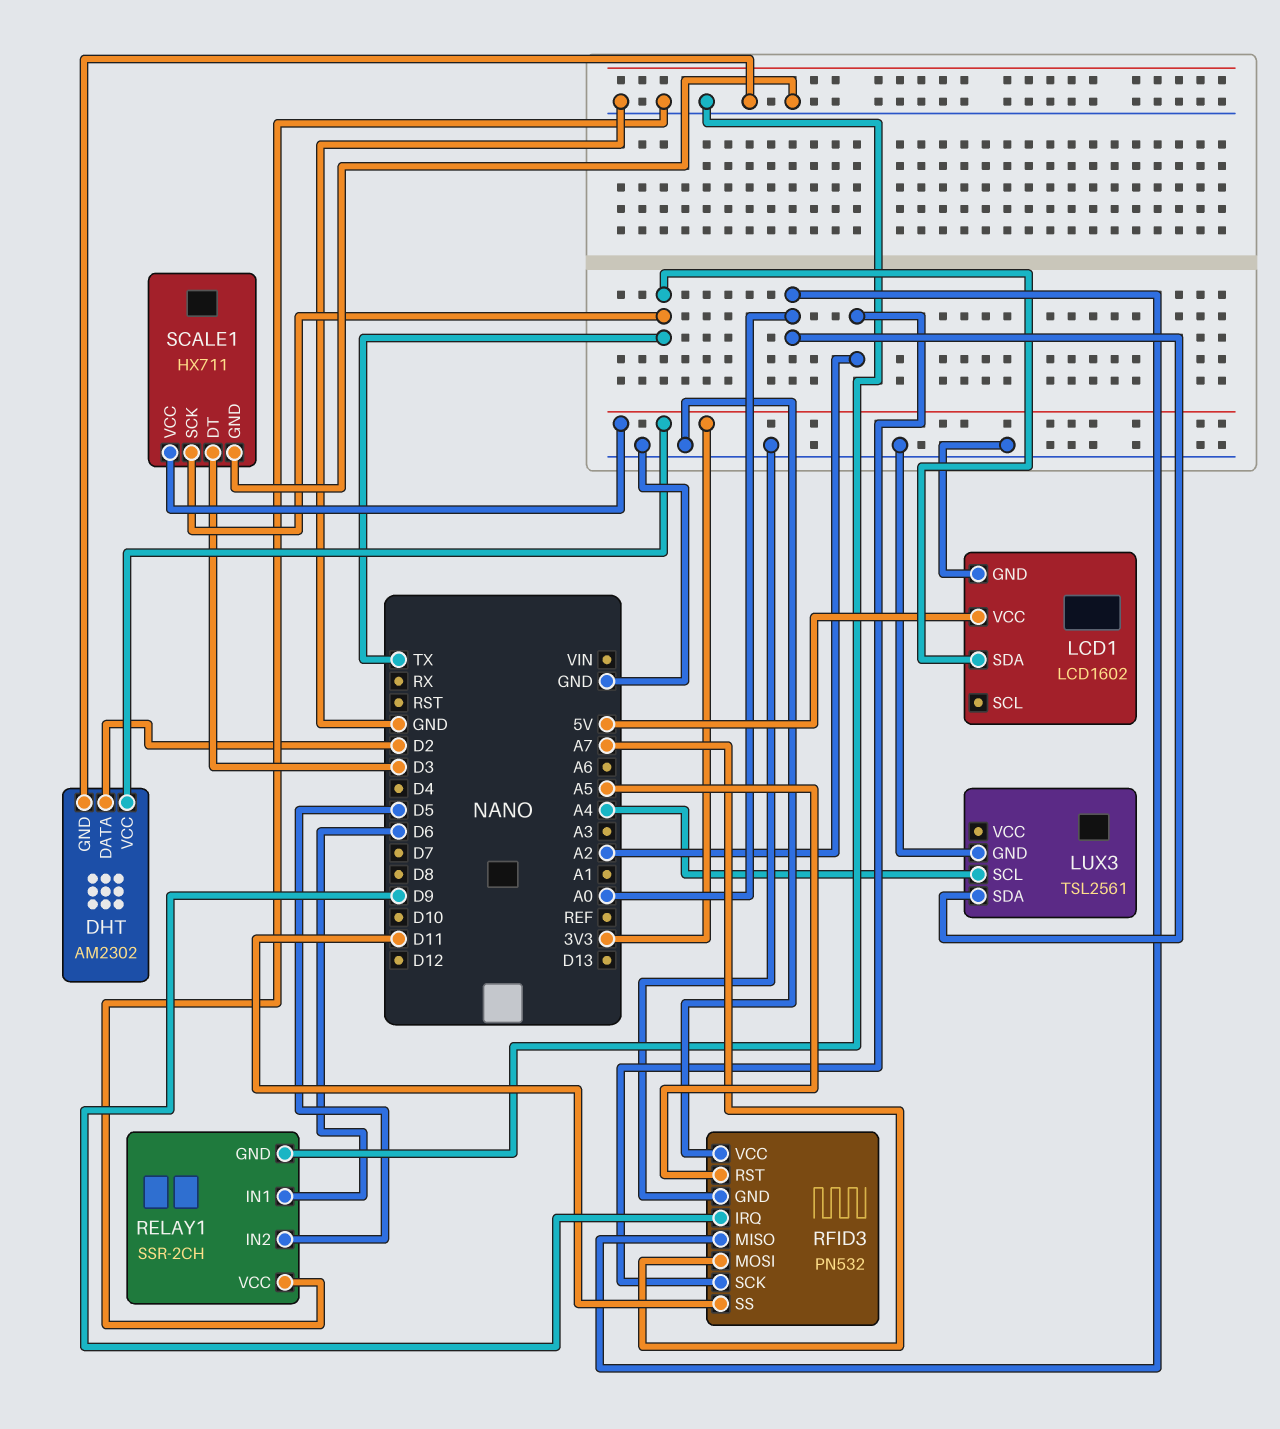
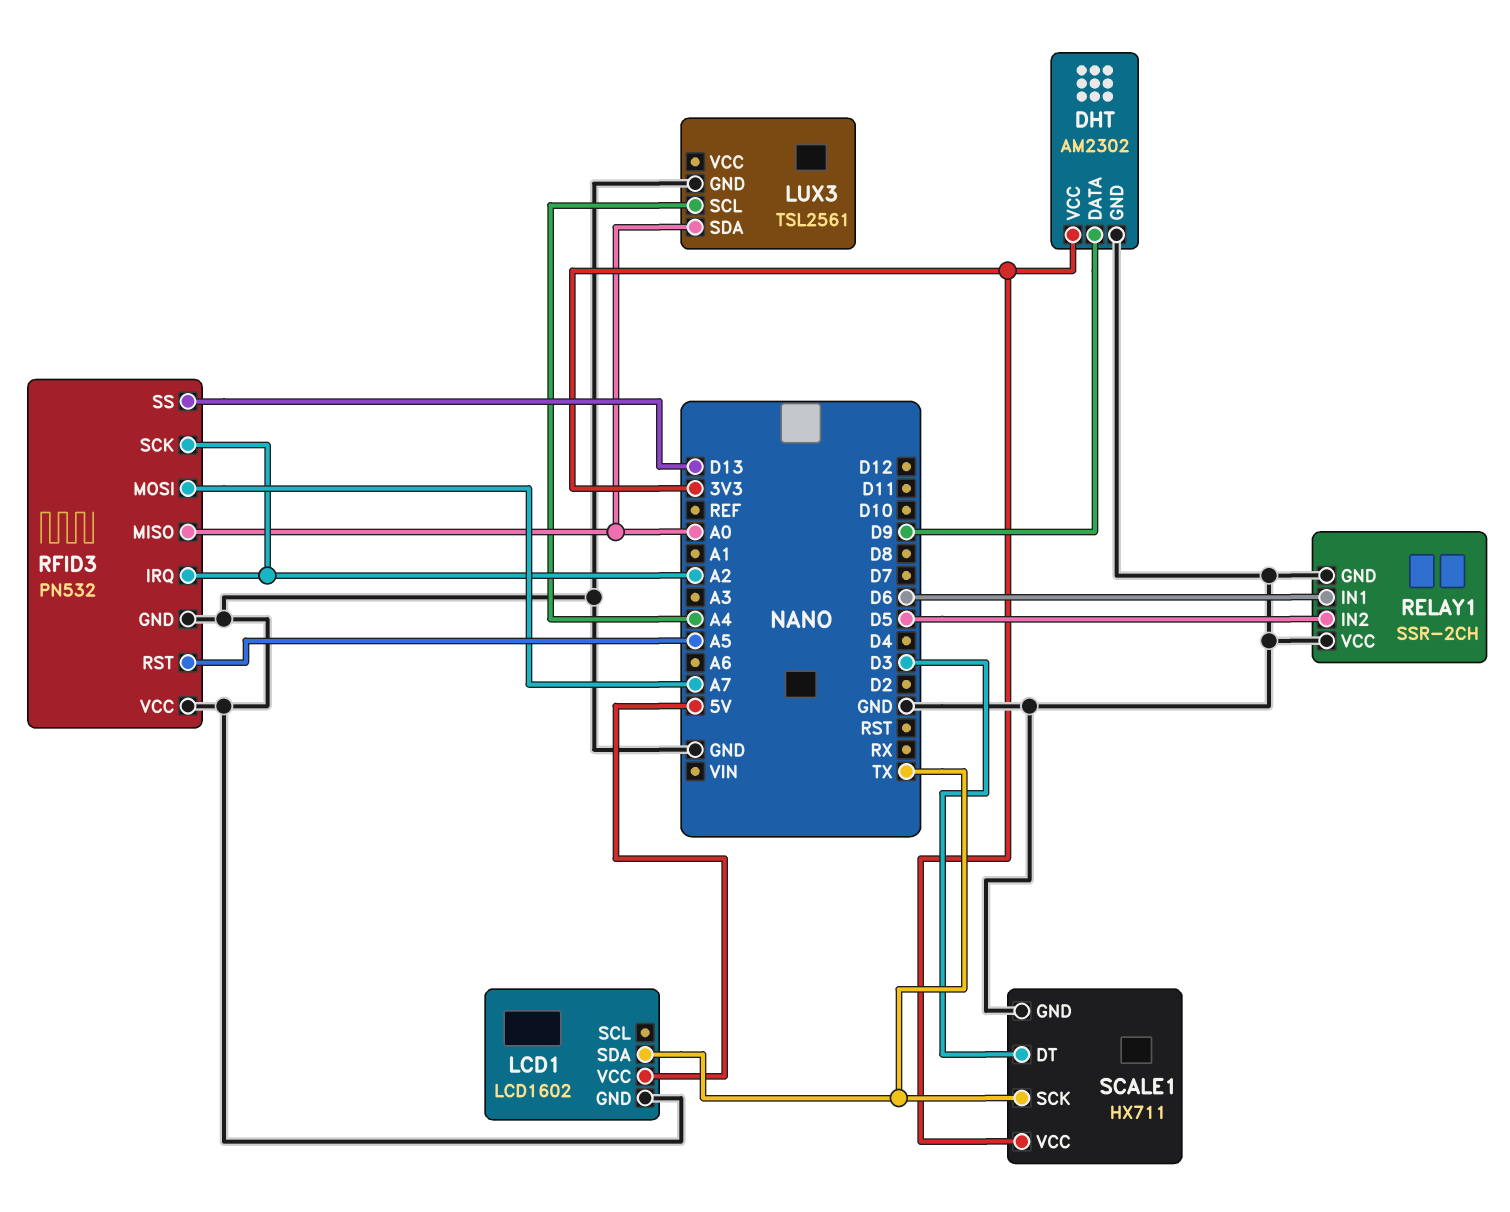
DHT pin DATA: D2 -> D9
RFID3 pin IRQ: D9 -> A2
RFID3 pin SS: D11 -> D13

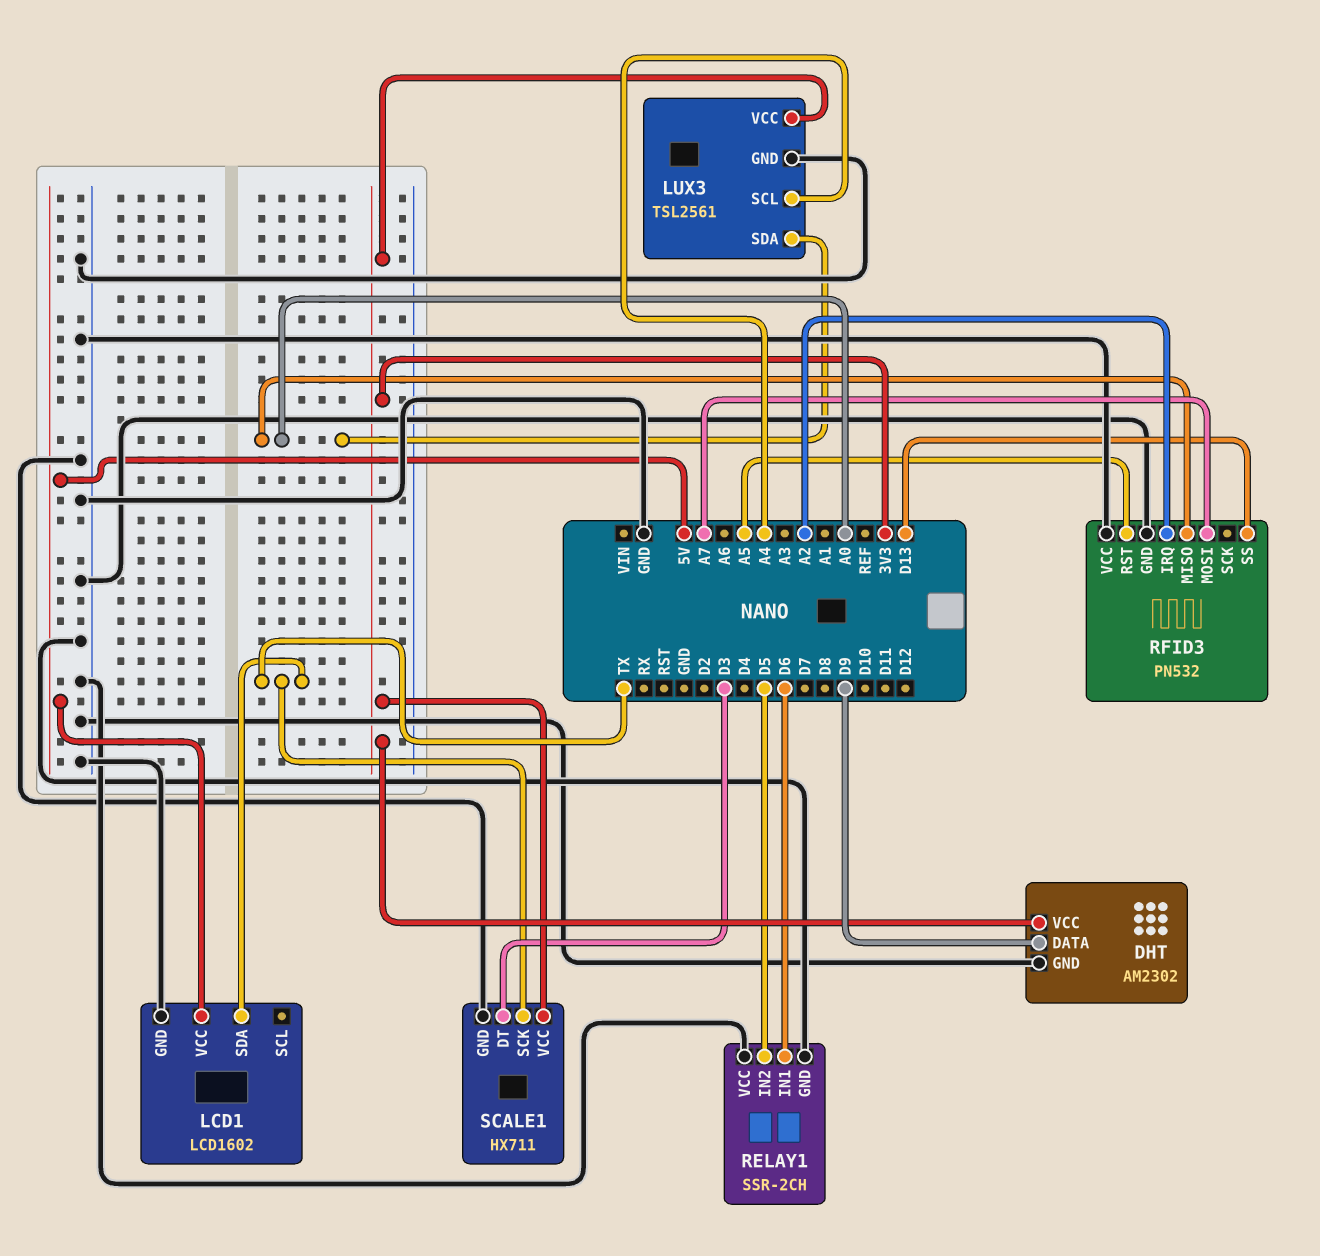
LUX3 pin VCC: none -> 3V3
RFID3 pin SCK: A2 -> none

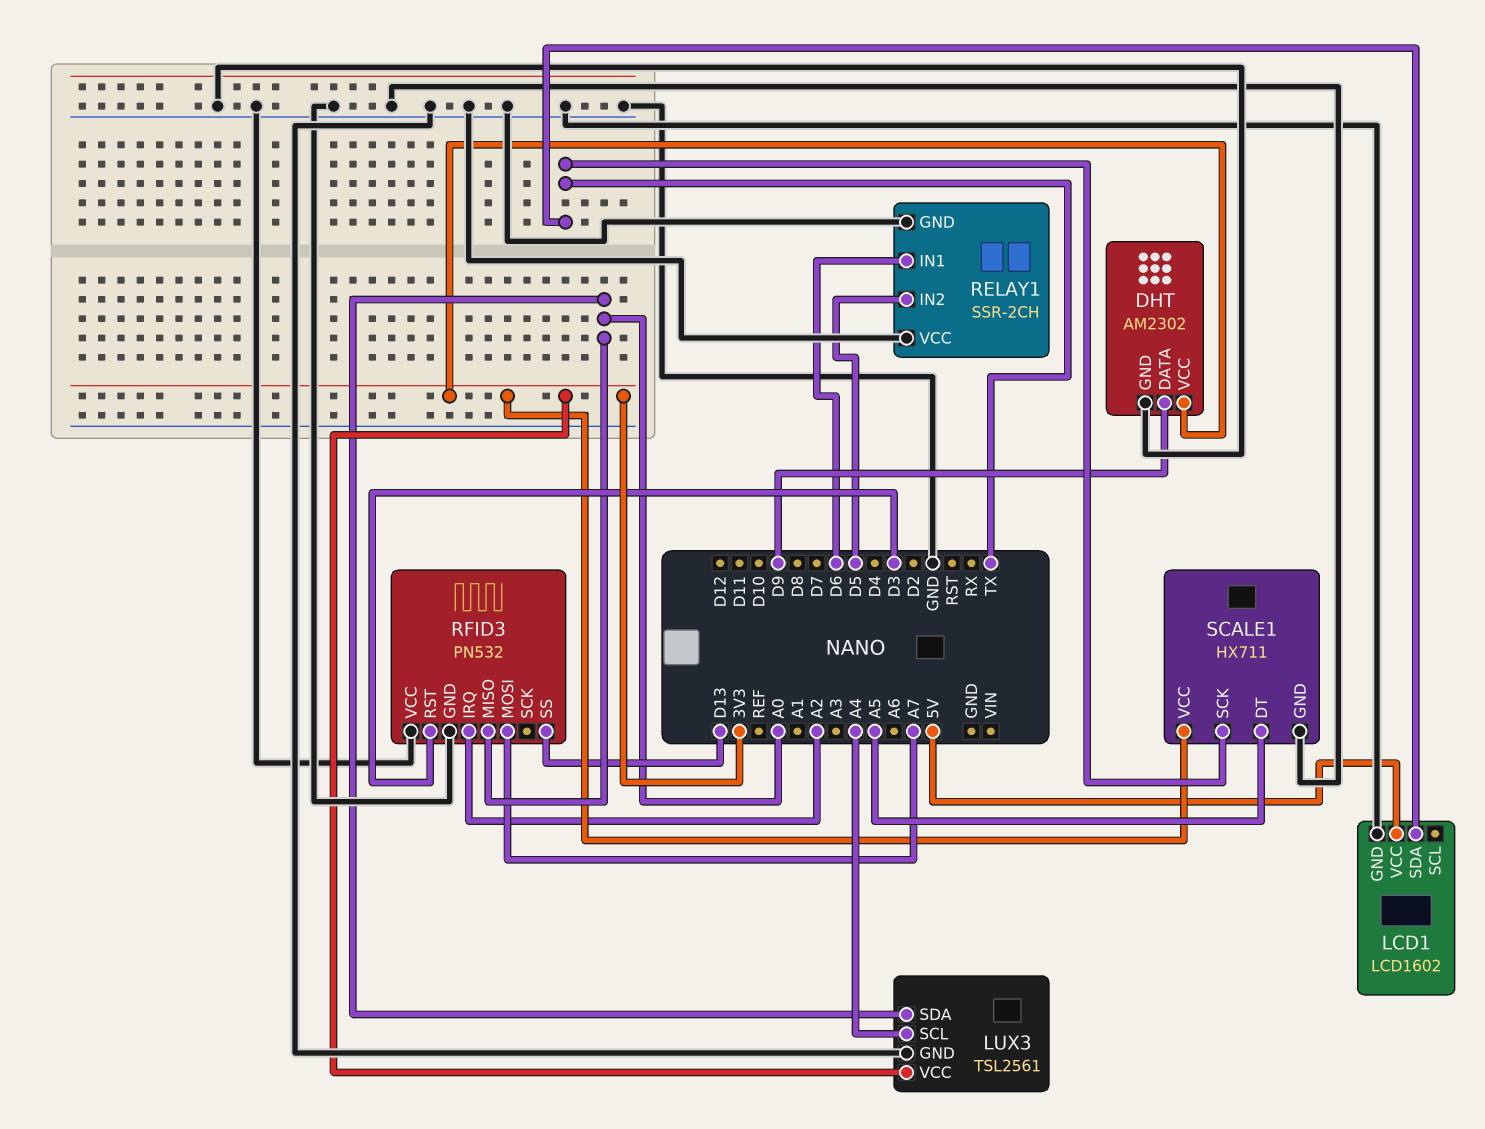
RFID3 pin RST: A5 -> D3
SCALE1 pin DT: D3 -> A5

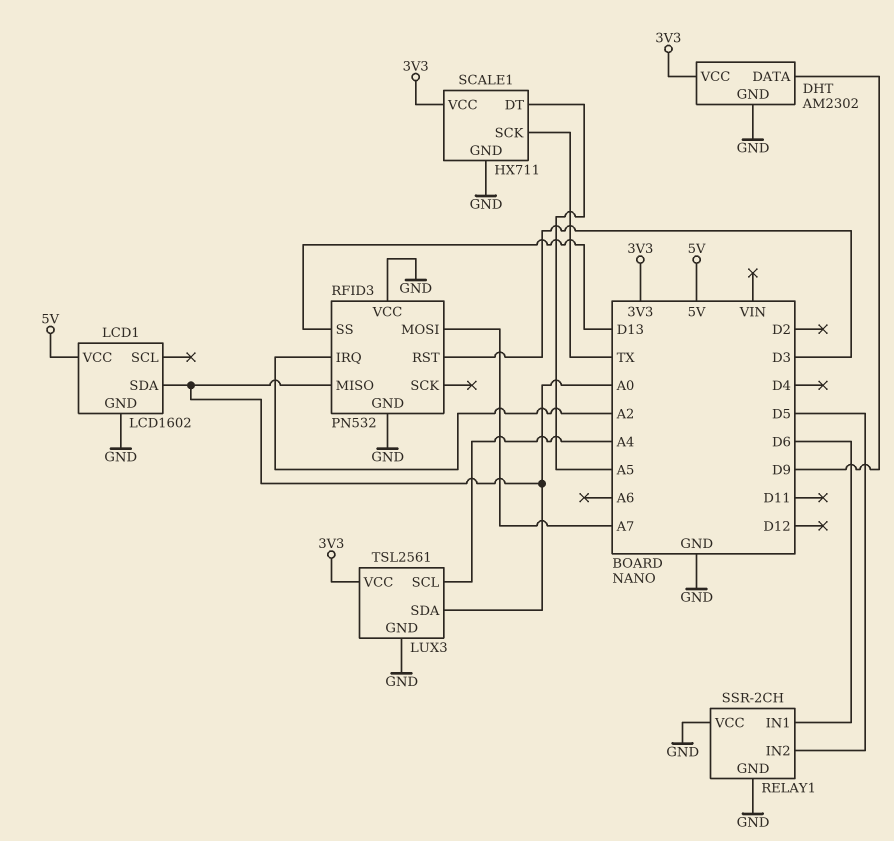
LCD1 pin SDA: TX -> A0

